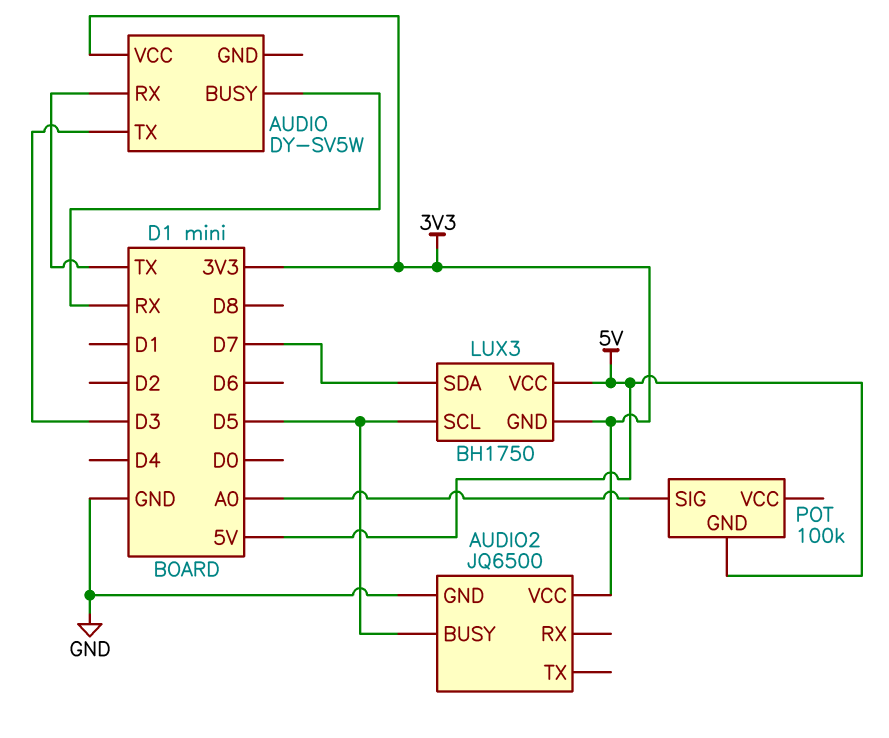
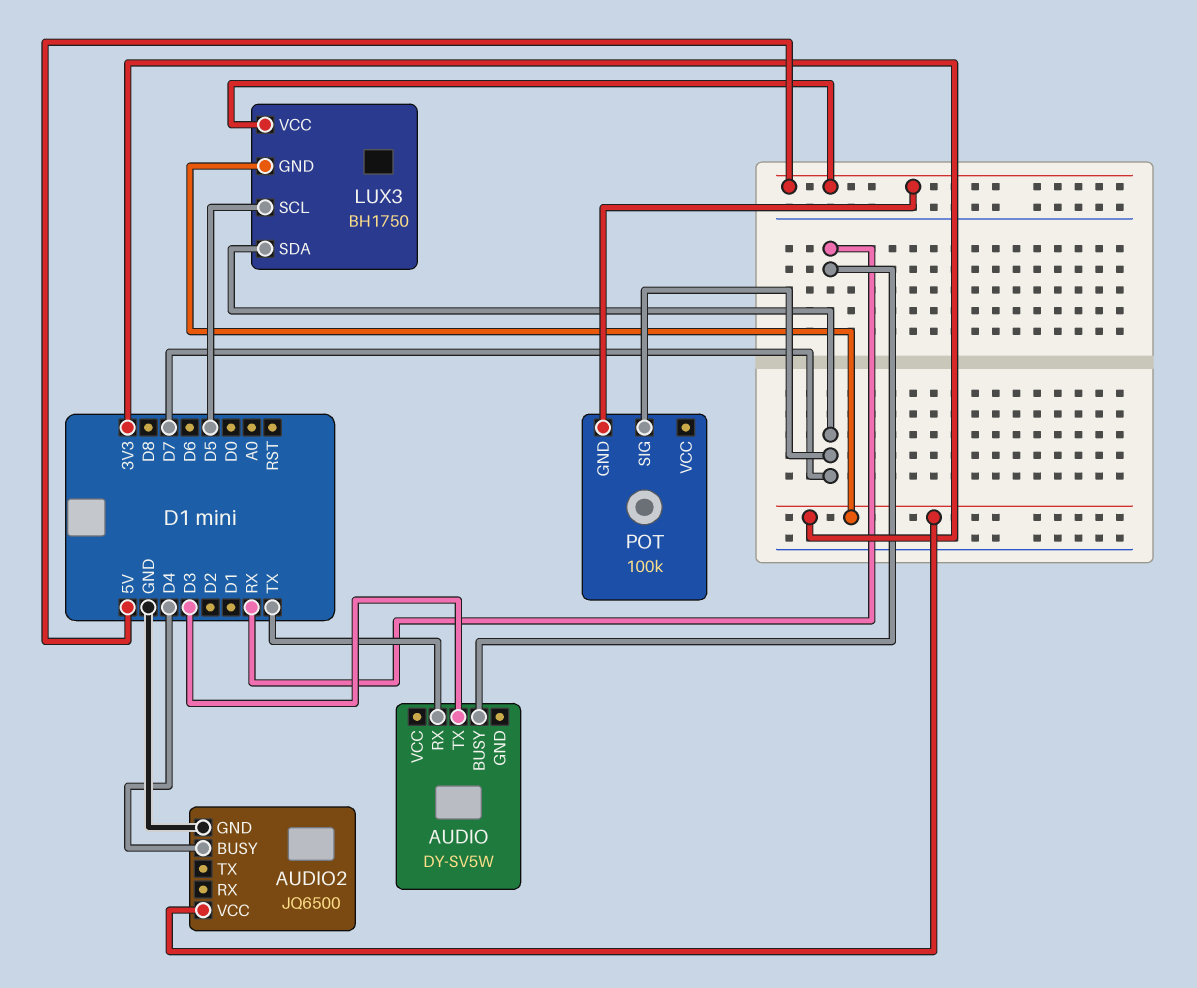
AUDIO pin VCC: 3V3 -> none
AUDIO2 pin BUSY: D5 -> D4
POT pin SIG: A0 -> D7

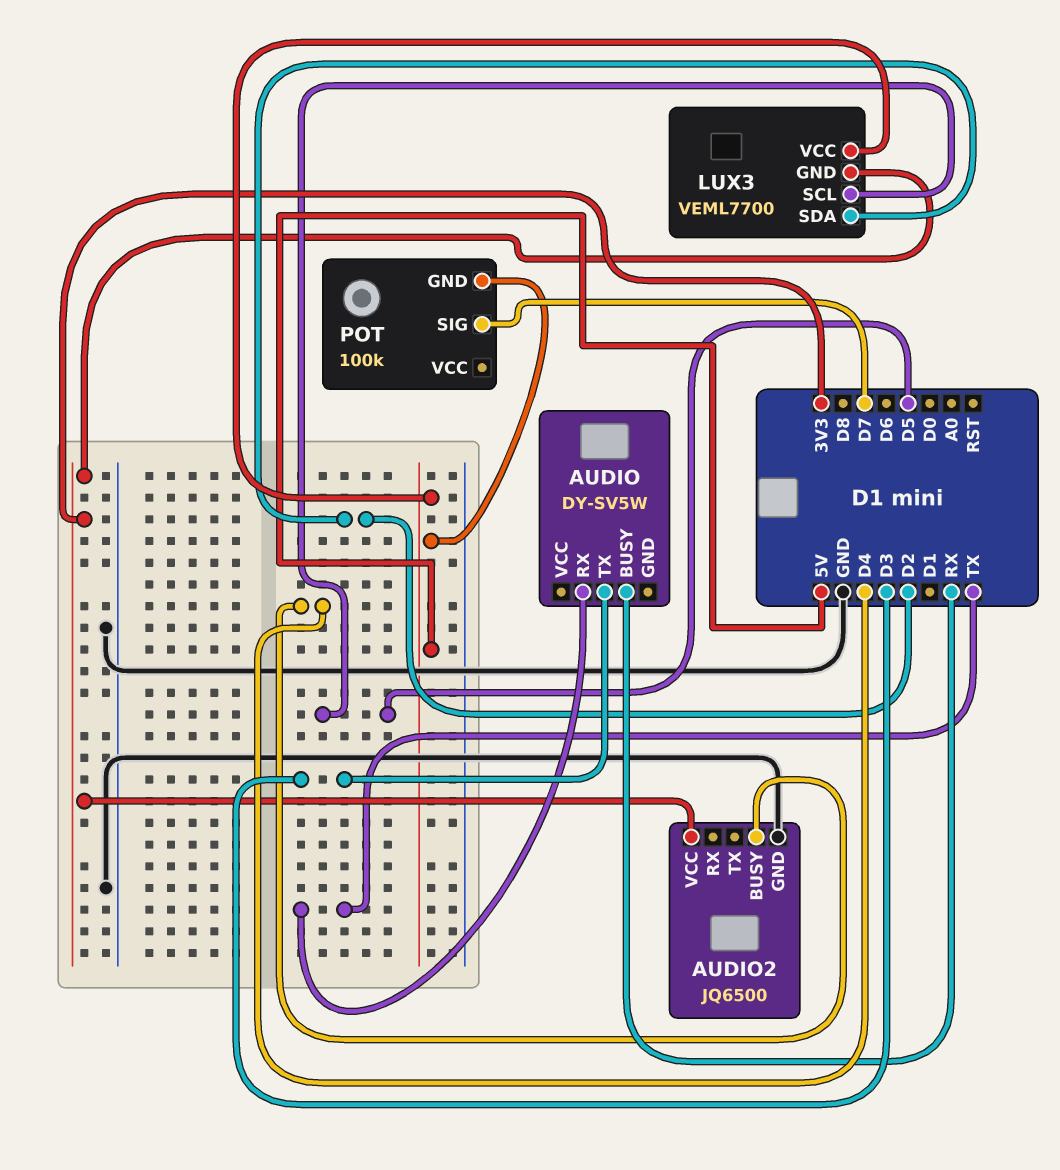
LUX3: BH1750 -> VEML7700
LUX3 pin SDA: D7 -> D2

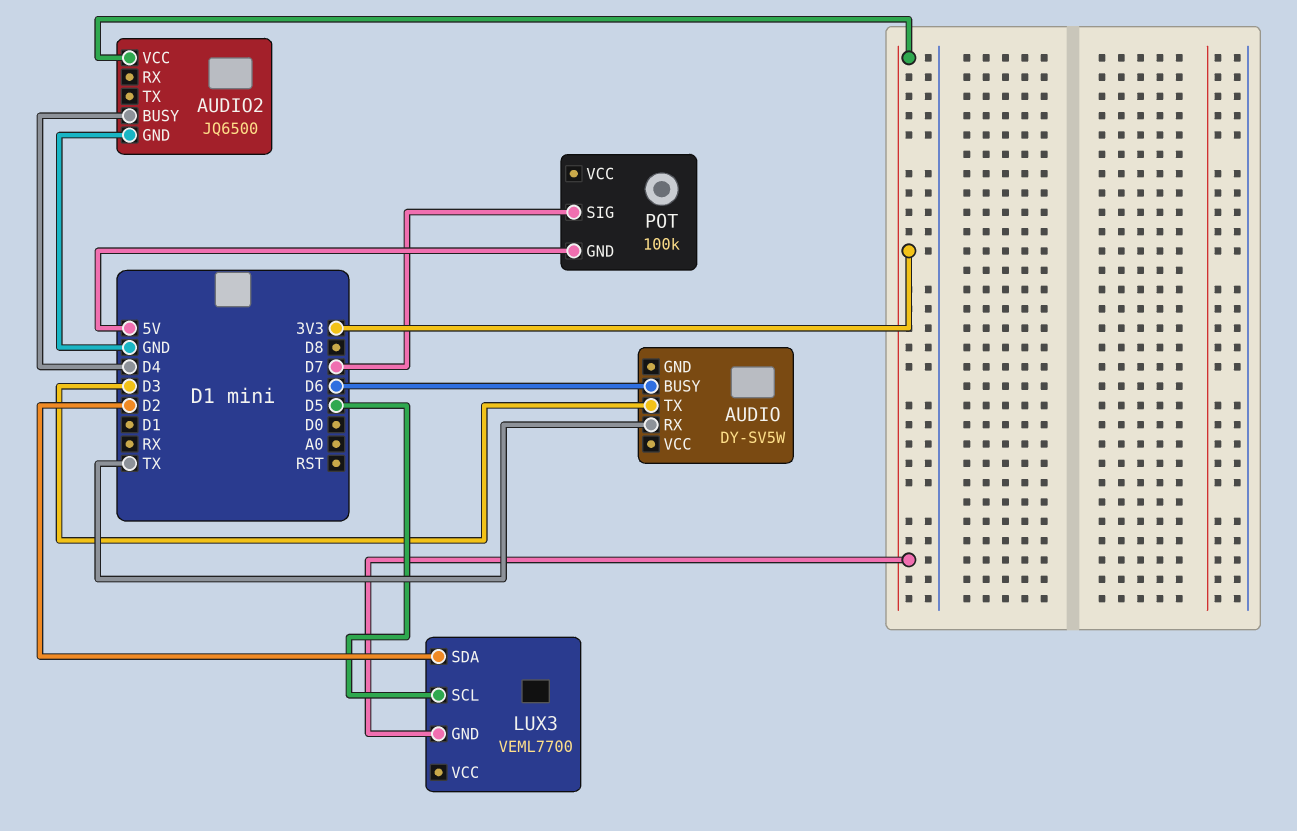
AUDIO pin BUSY: RX -> D6
LUX3 pin VCC: 5V -> none

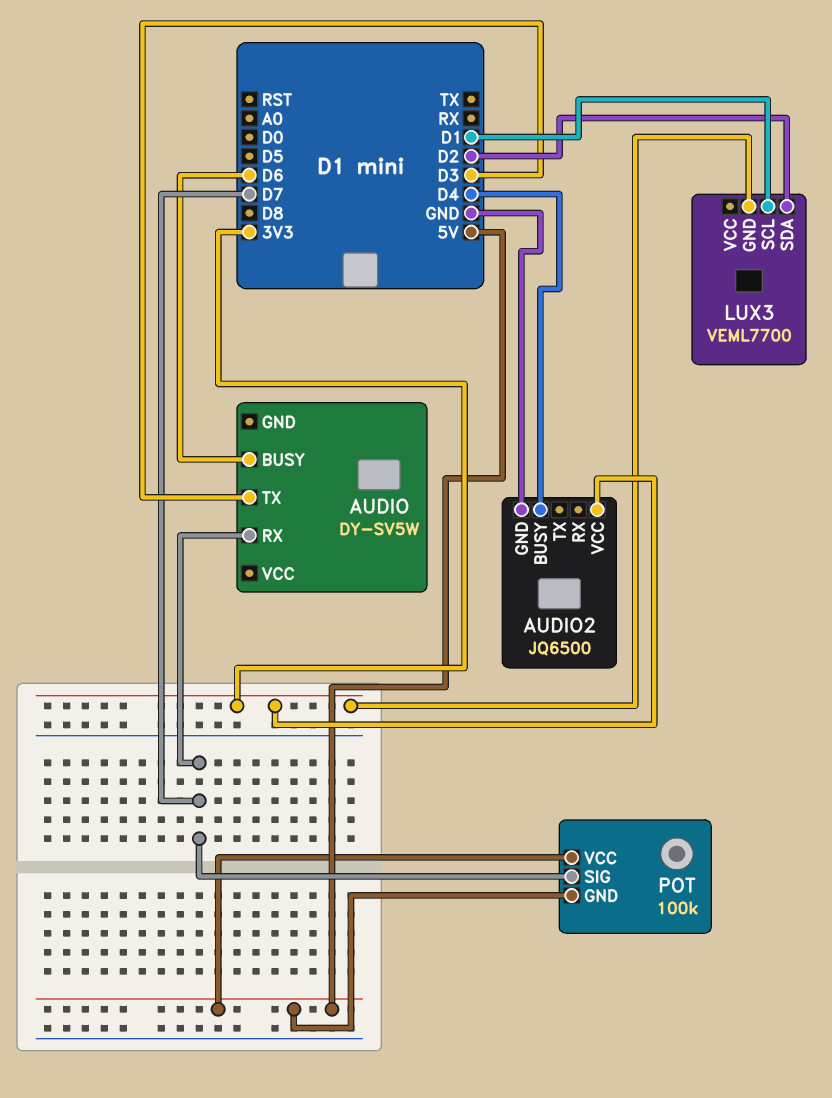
AUDIO pin RX: TX -> D7
LUX3 pin SCL: D5 -> D1
POT pin VCC: none -> 5V

